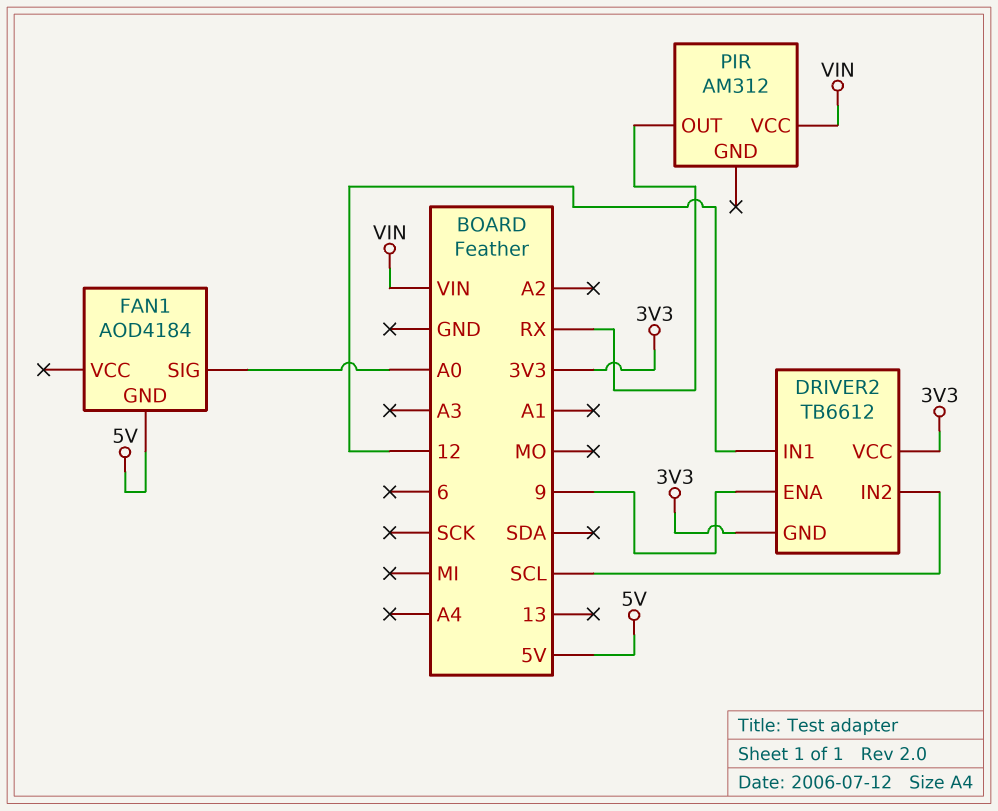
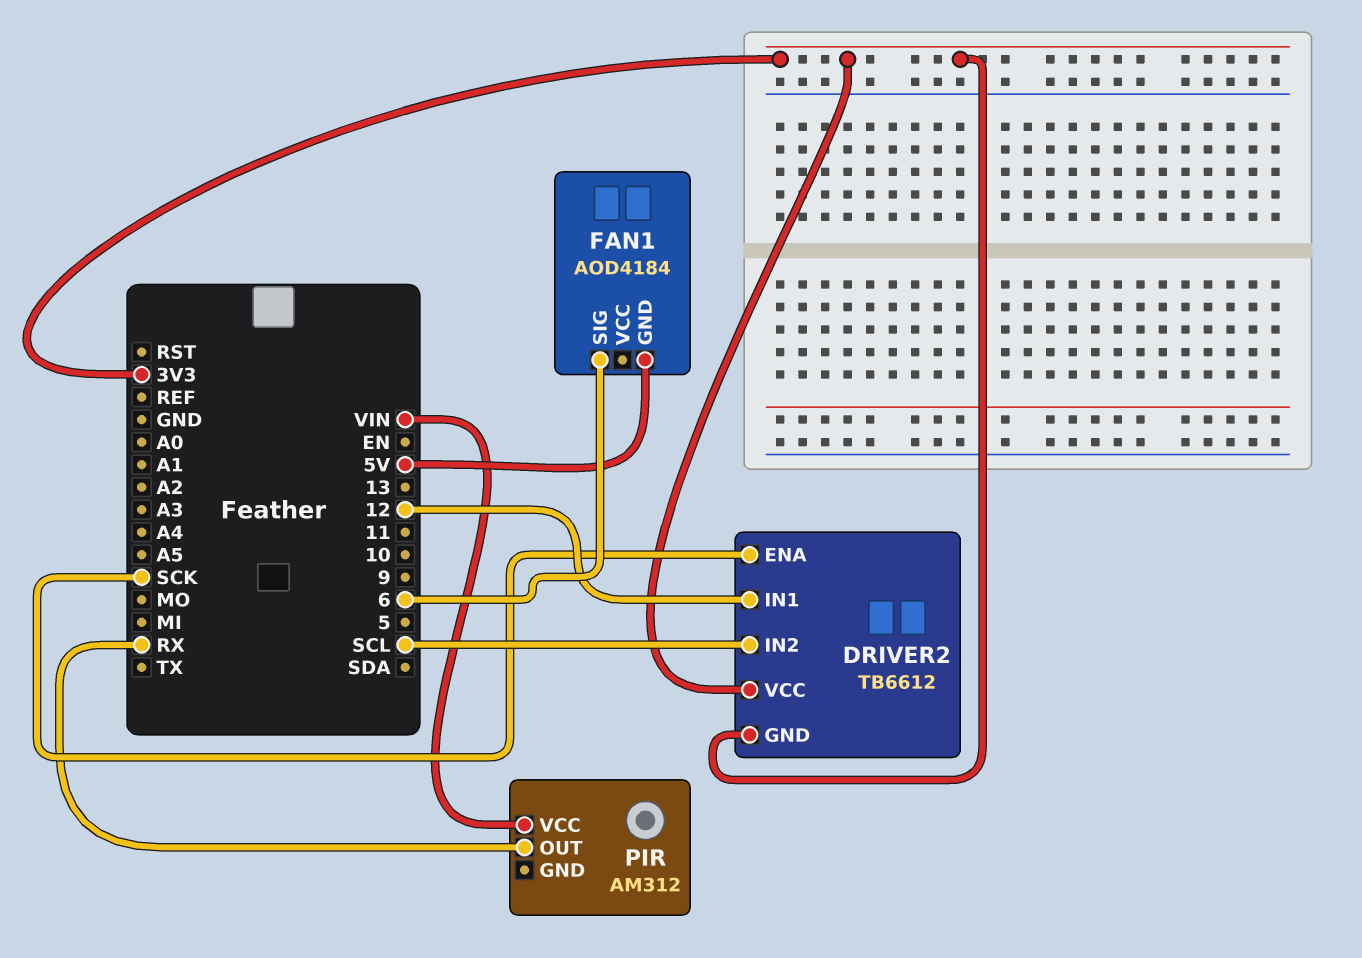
DRIVER2 pin ENA: 9 -> SCK
FAN1 pin SIG: A0 -> 6

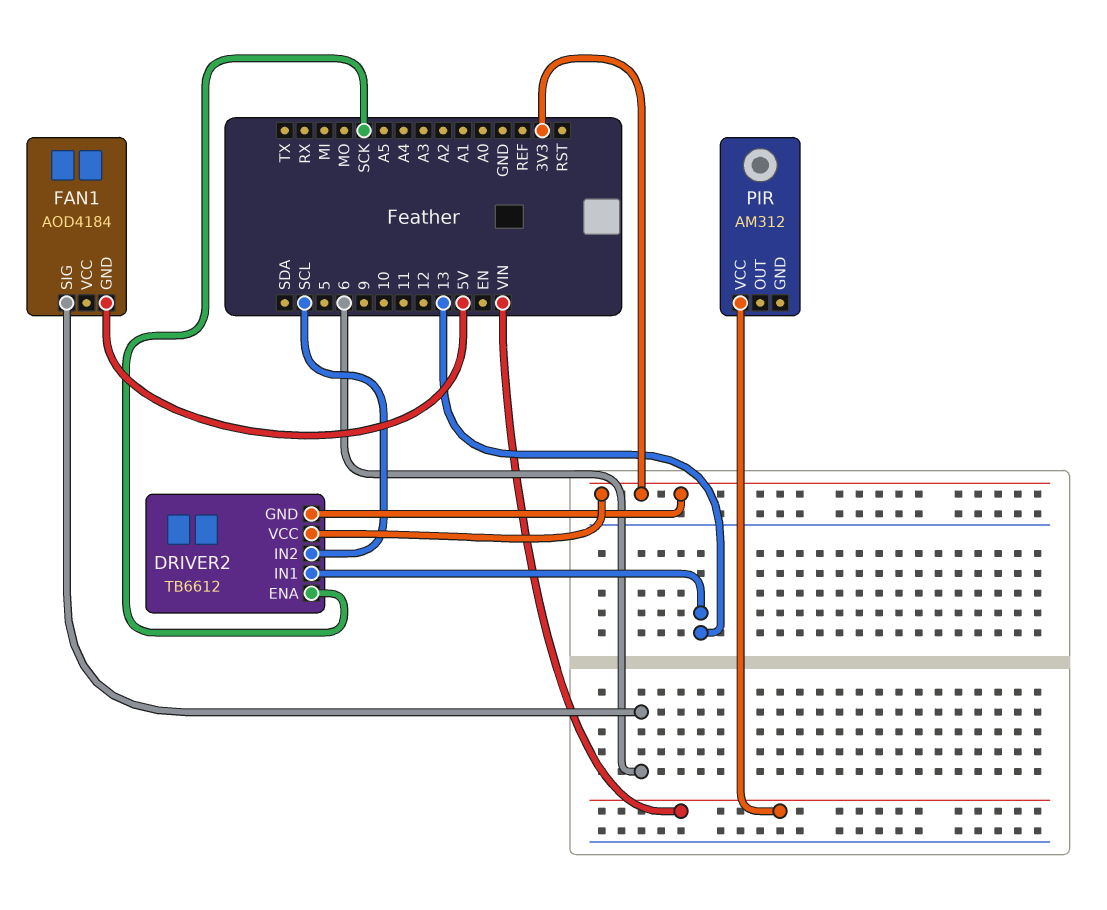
DRIVER2 pin IN1: 12 -> 13
PIR pin OUT: RX -> none

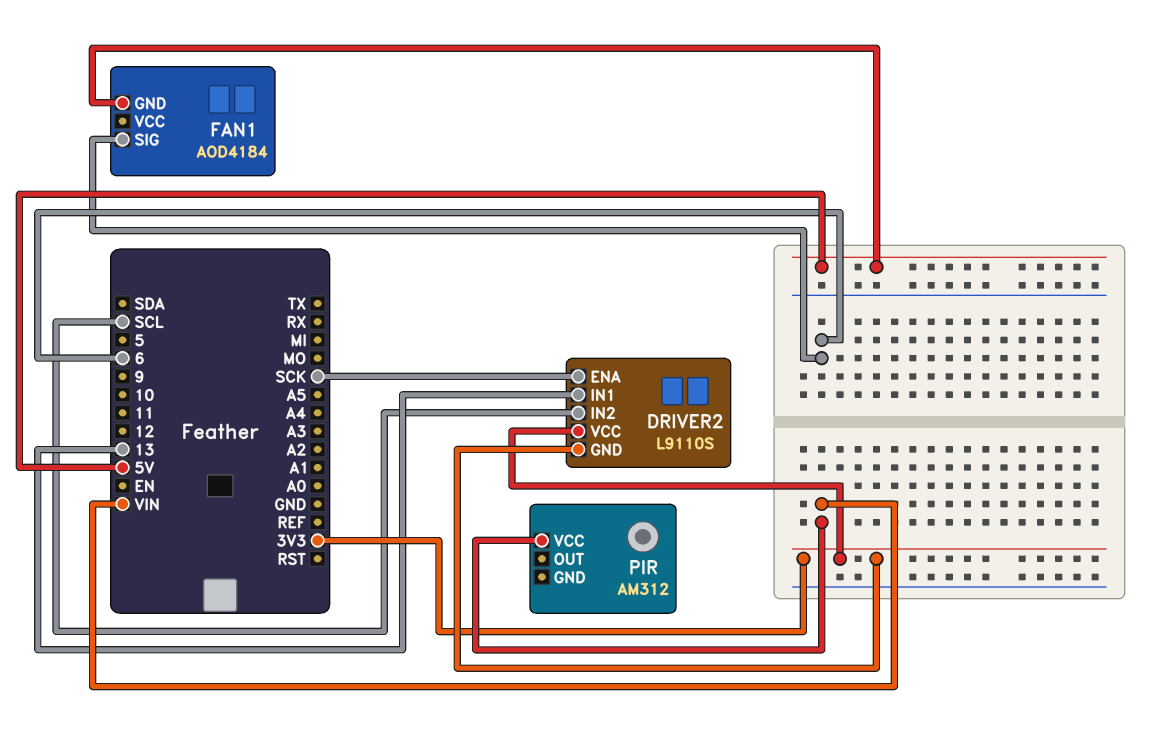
DRIVER2: TB6612 -> L9110S

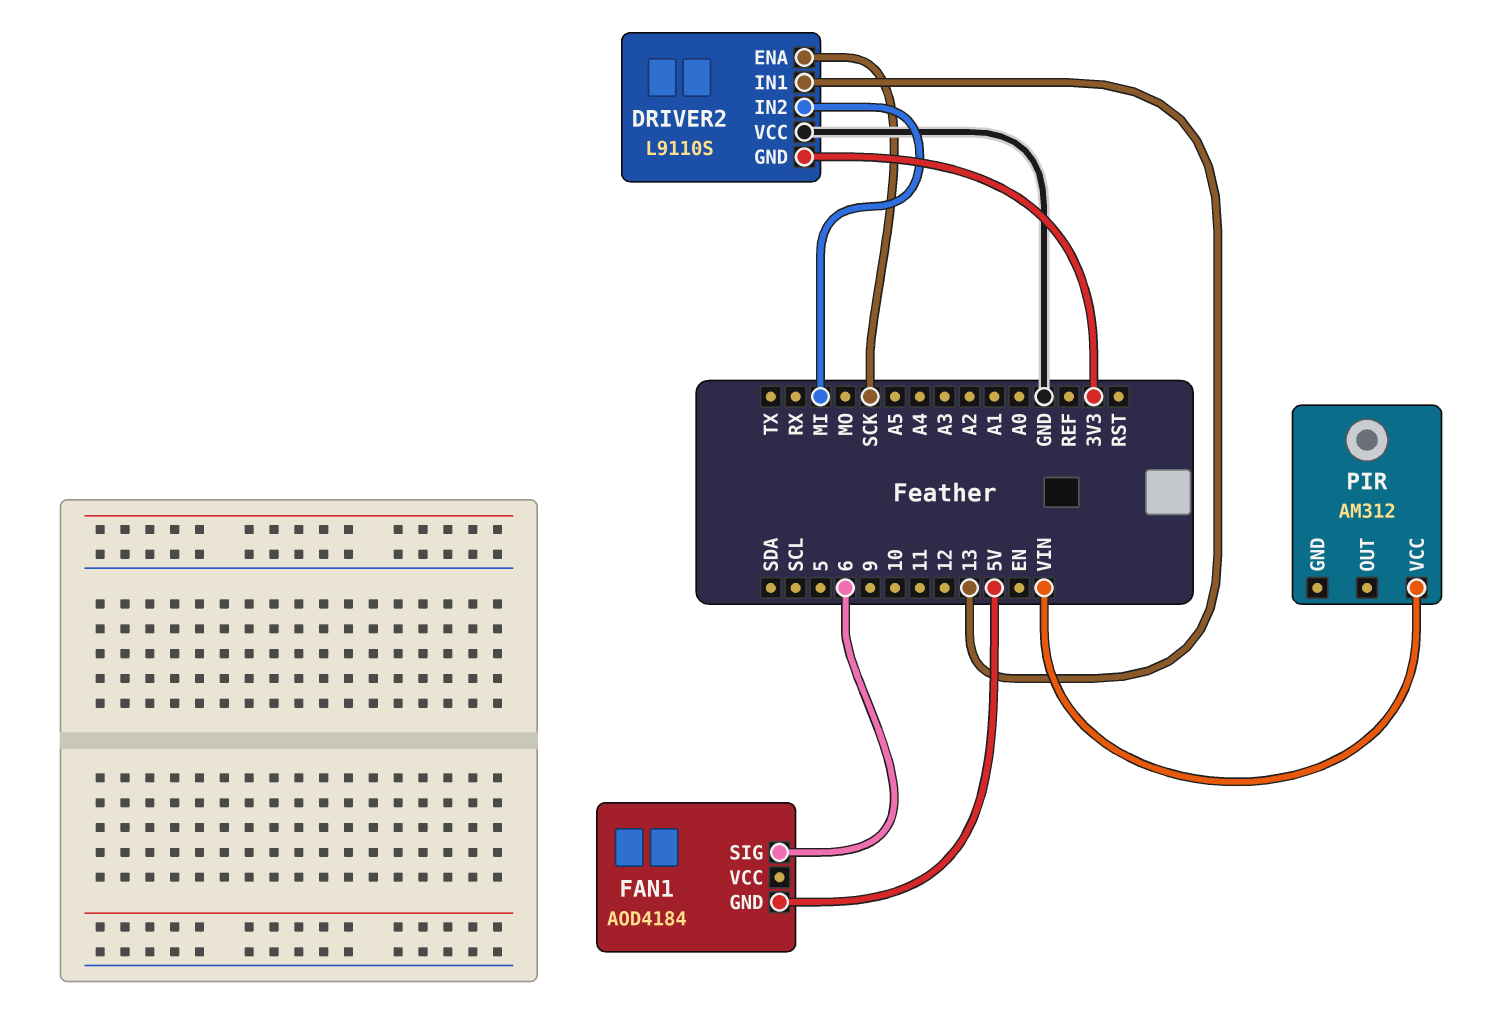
DRIVER2 pin IN2: SCL -> MI
DRIVER2 pin VCC: 3V3 -> GND

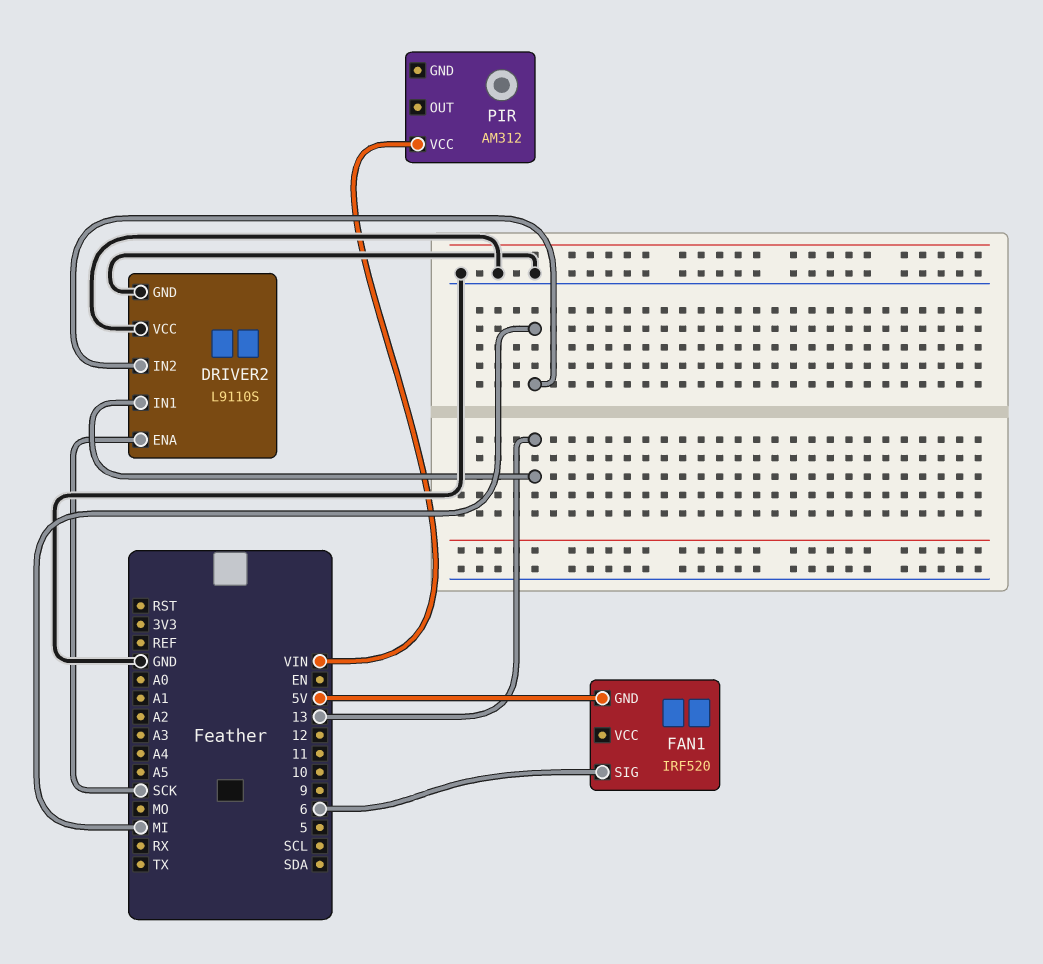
DRIVER2 pin GND: 3V3 -> GND
FAN1: AOD4184 -> IRF520

